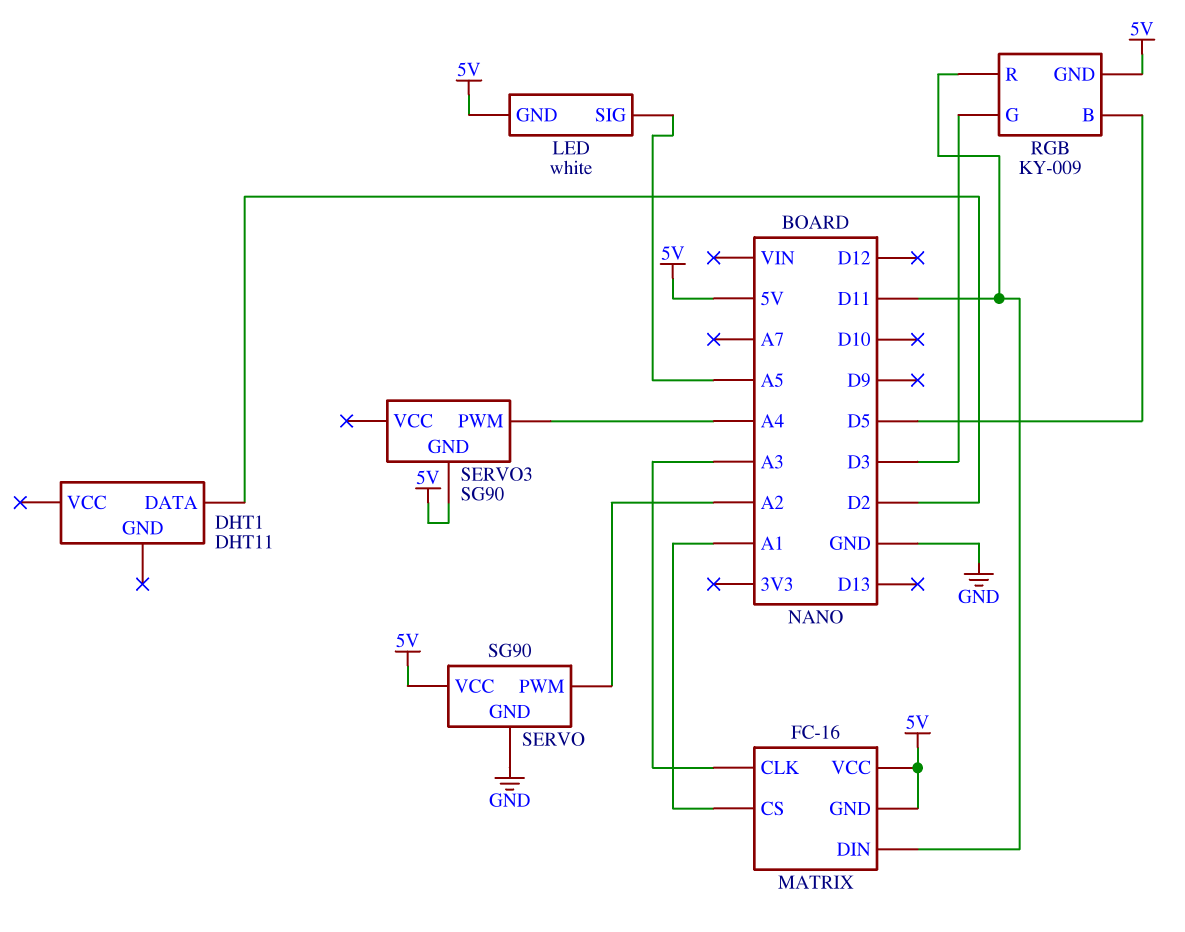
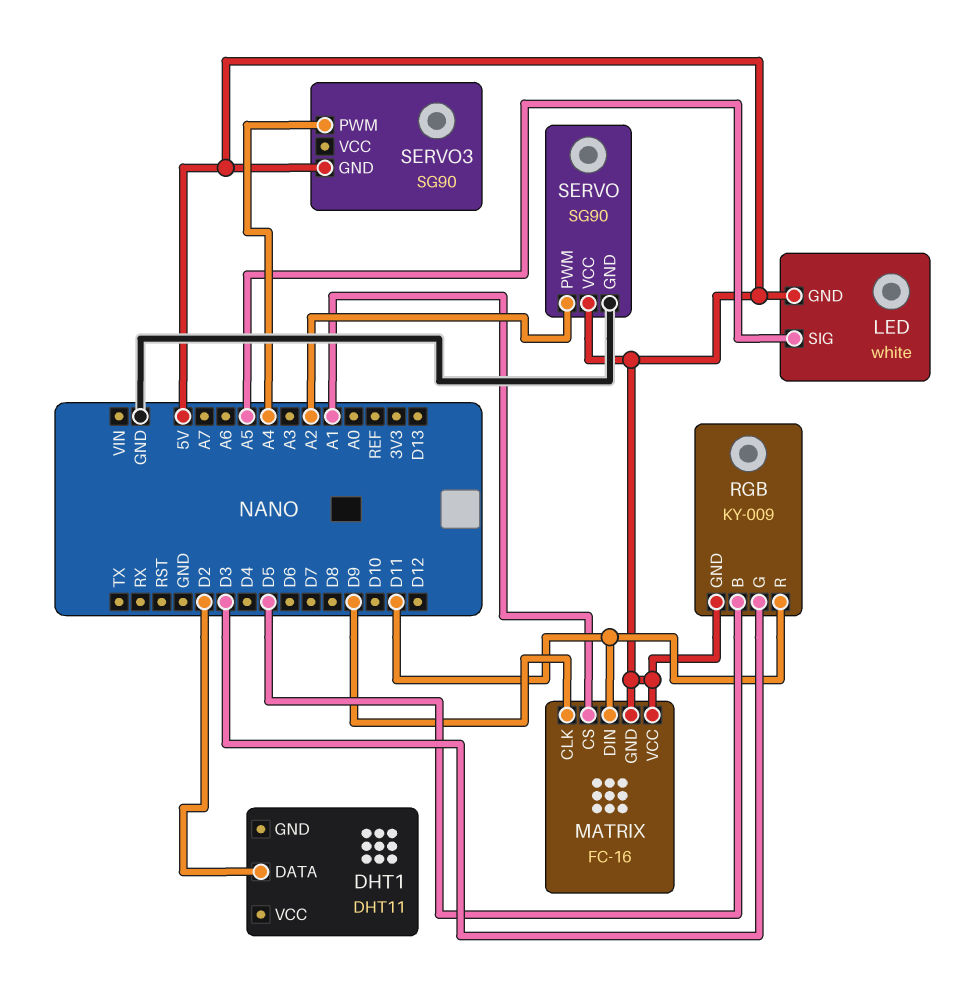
MATRIX pin CLK: A3 -> D9

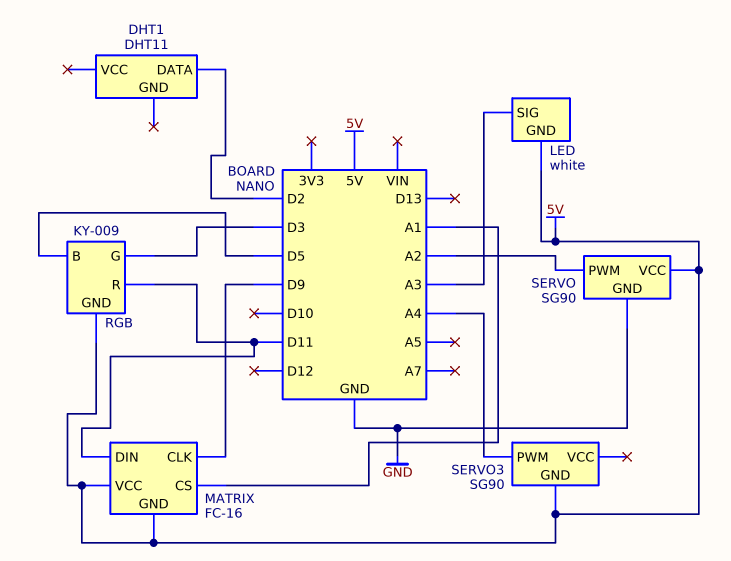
LED pin SIG: A5 -> A3

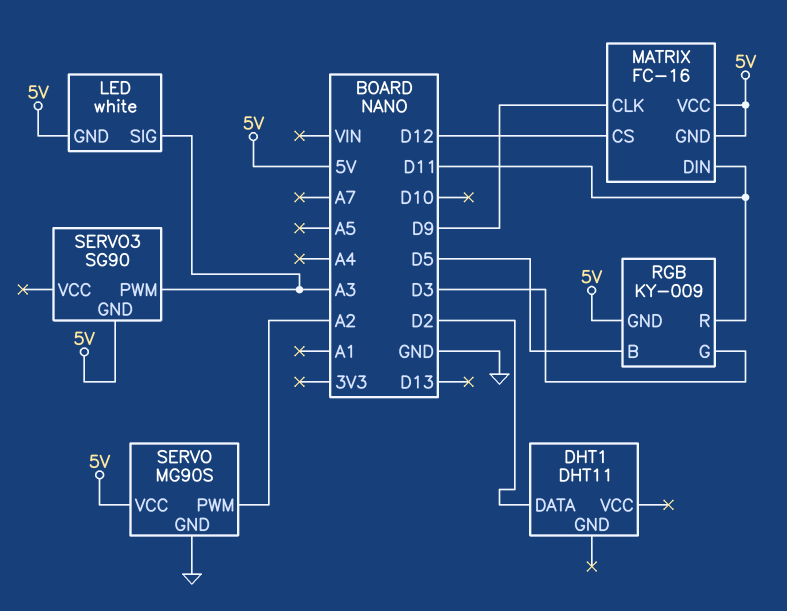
MATRIX pin CS: A1 -> D12
SERVO: SG90 -> MG90S
SERVO3 pin PWM: A4 -> A3

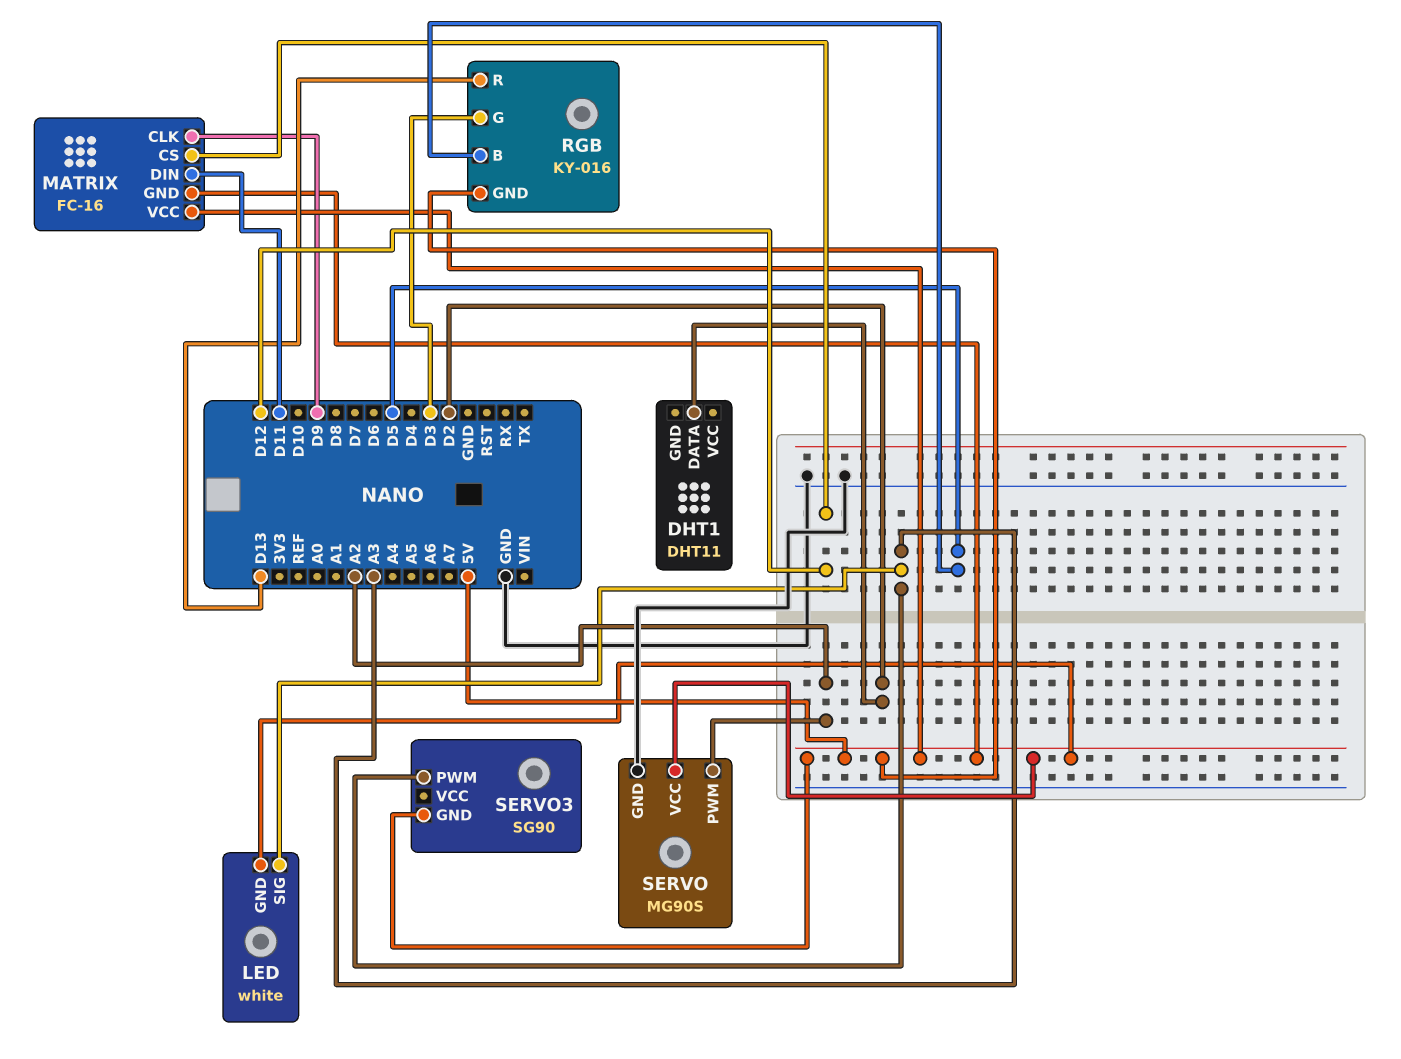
RGB: KY-009 -> KY-016
RGB pin R: D11 -> D13

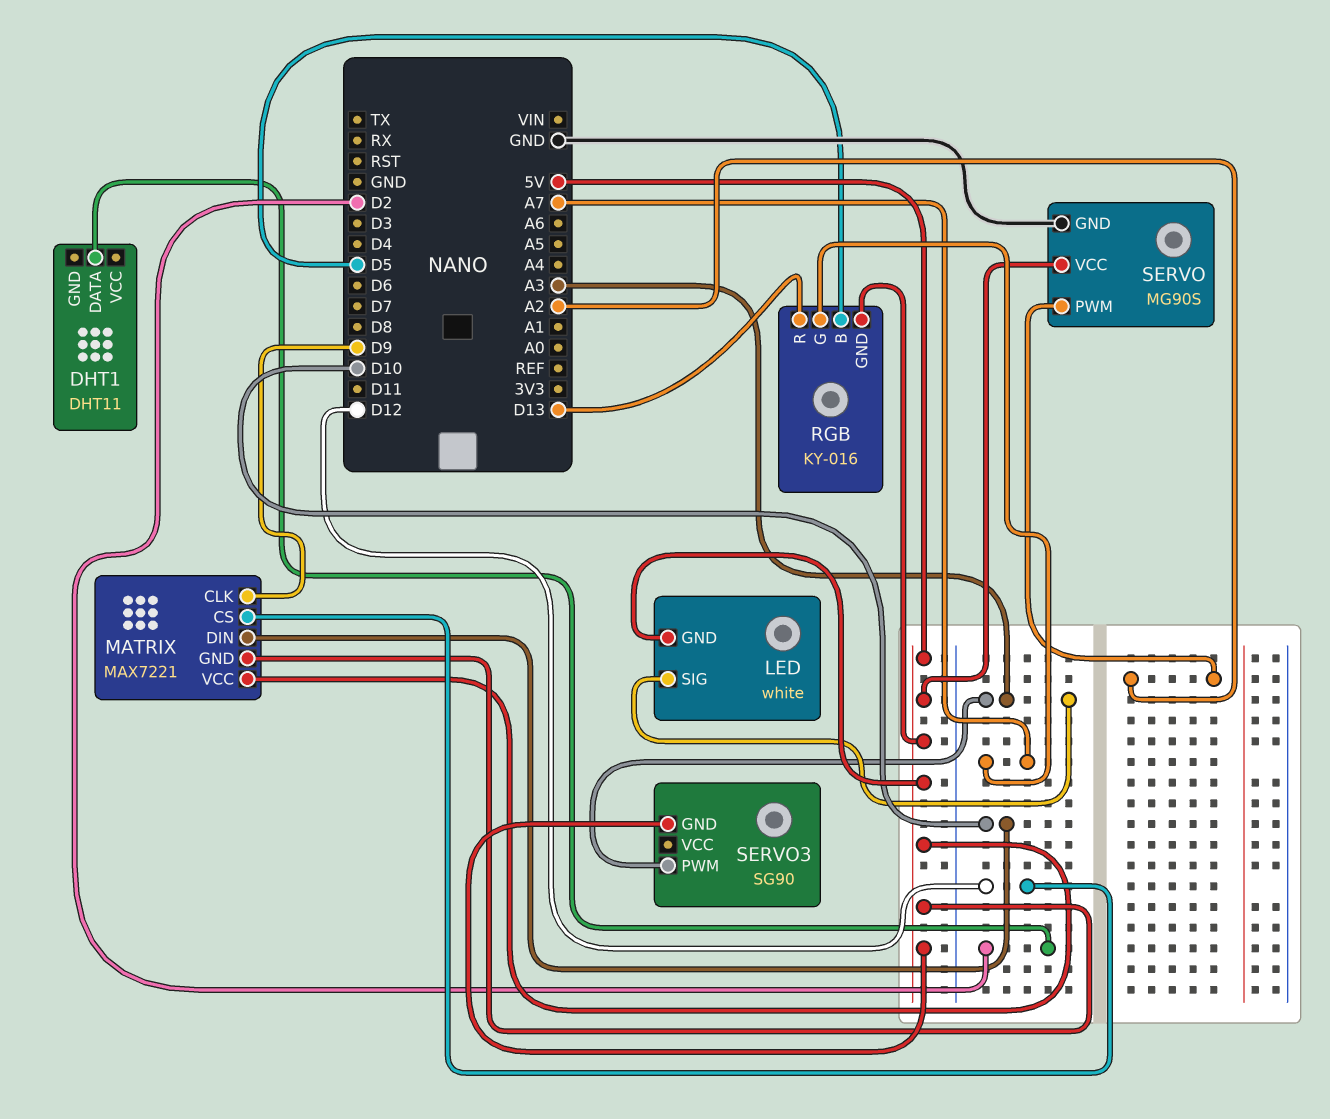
MATRIX: FC-16 -> MAX7221
MATRIX pin DIN: D11 -> D10
RGB pin G: D3 -> A7

